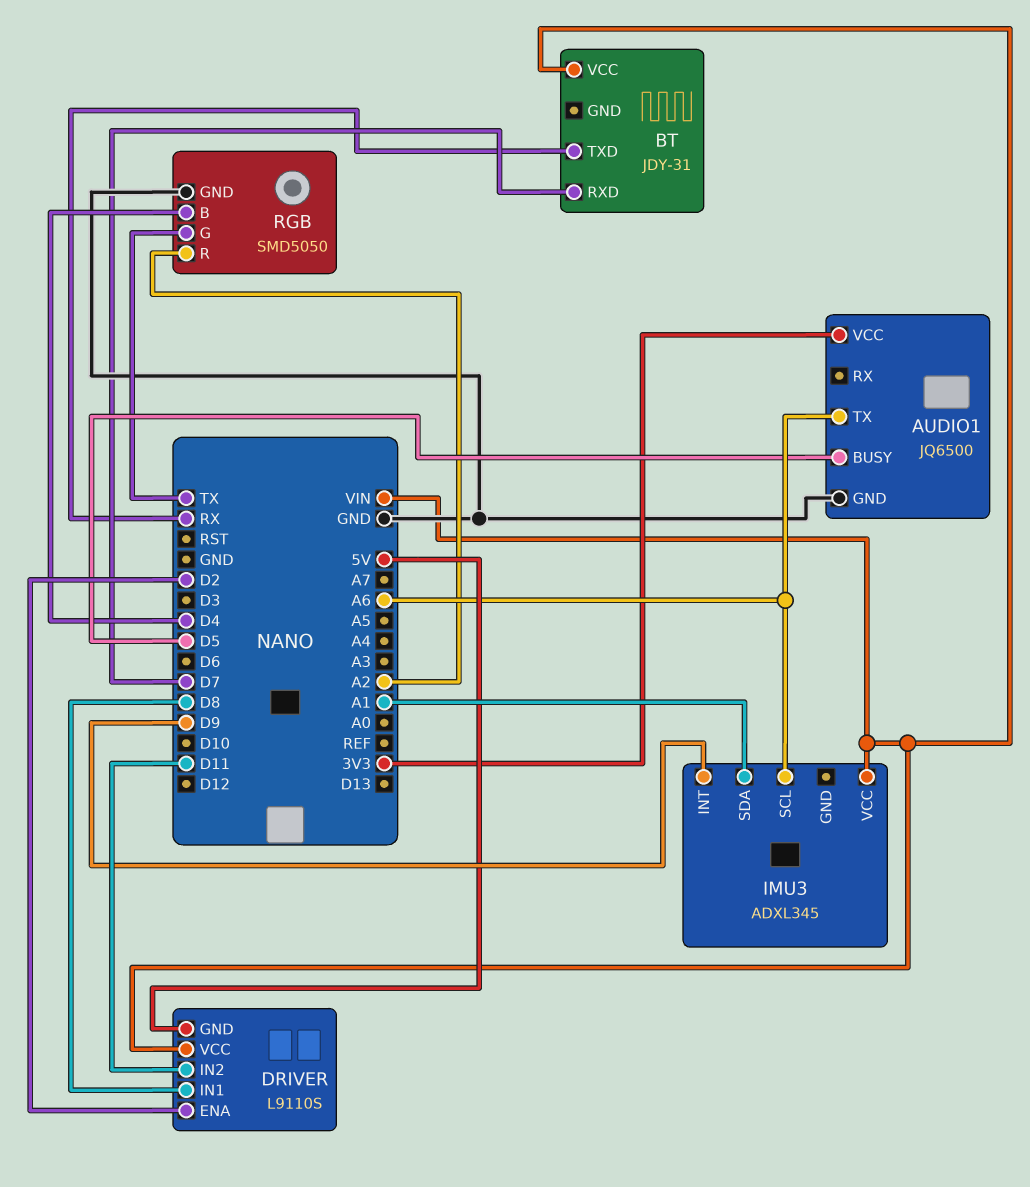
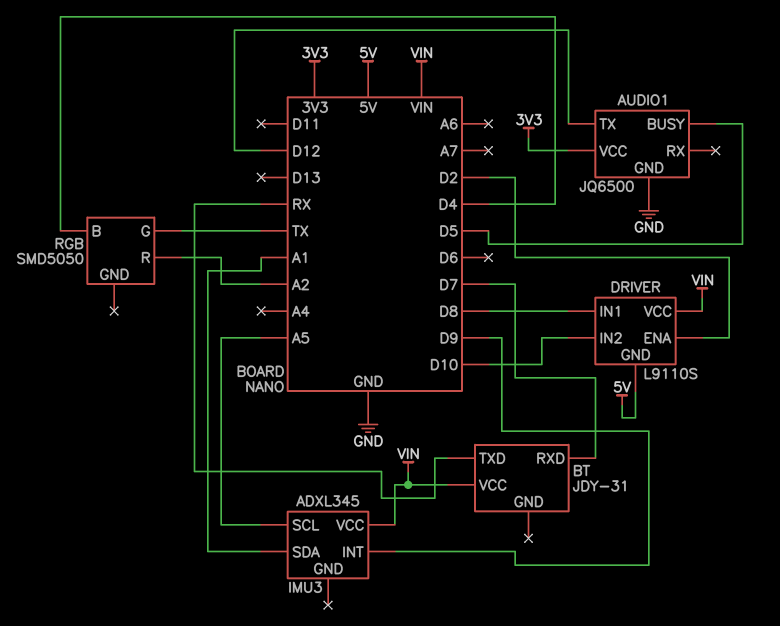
AUDIO1 pin TX: A6 -> D12
DRIVER pin IN2: D11 -> D10
IMU3 pin SCL: A6 -> A5
RGB pin GND: GND -> none

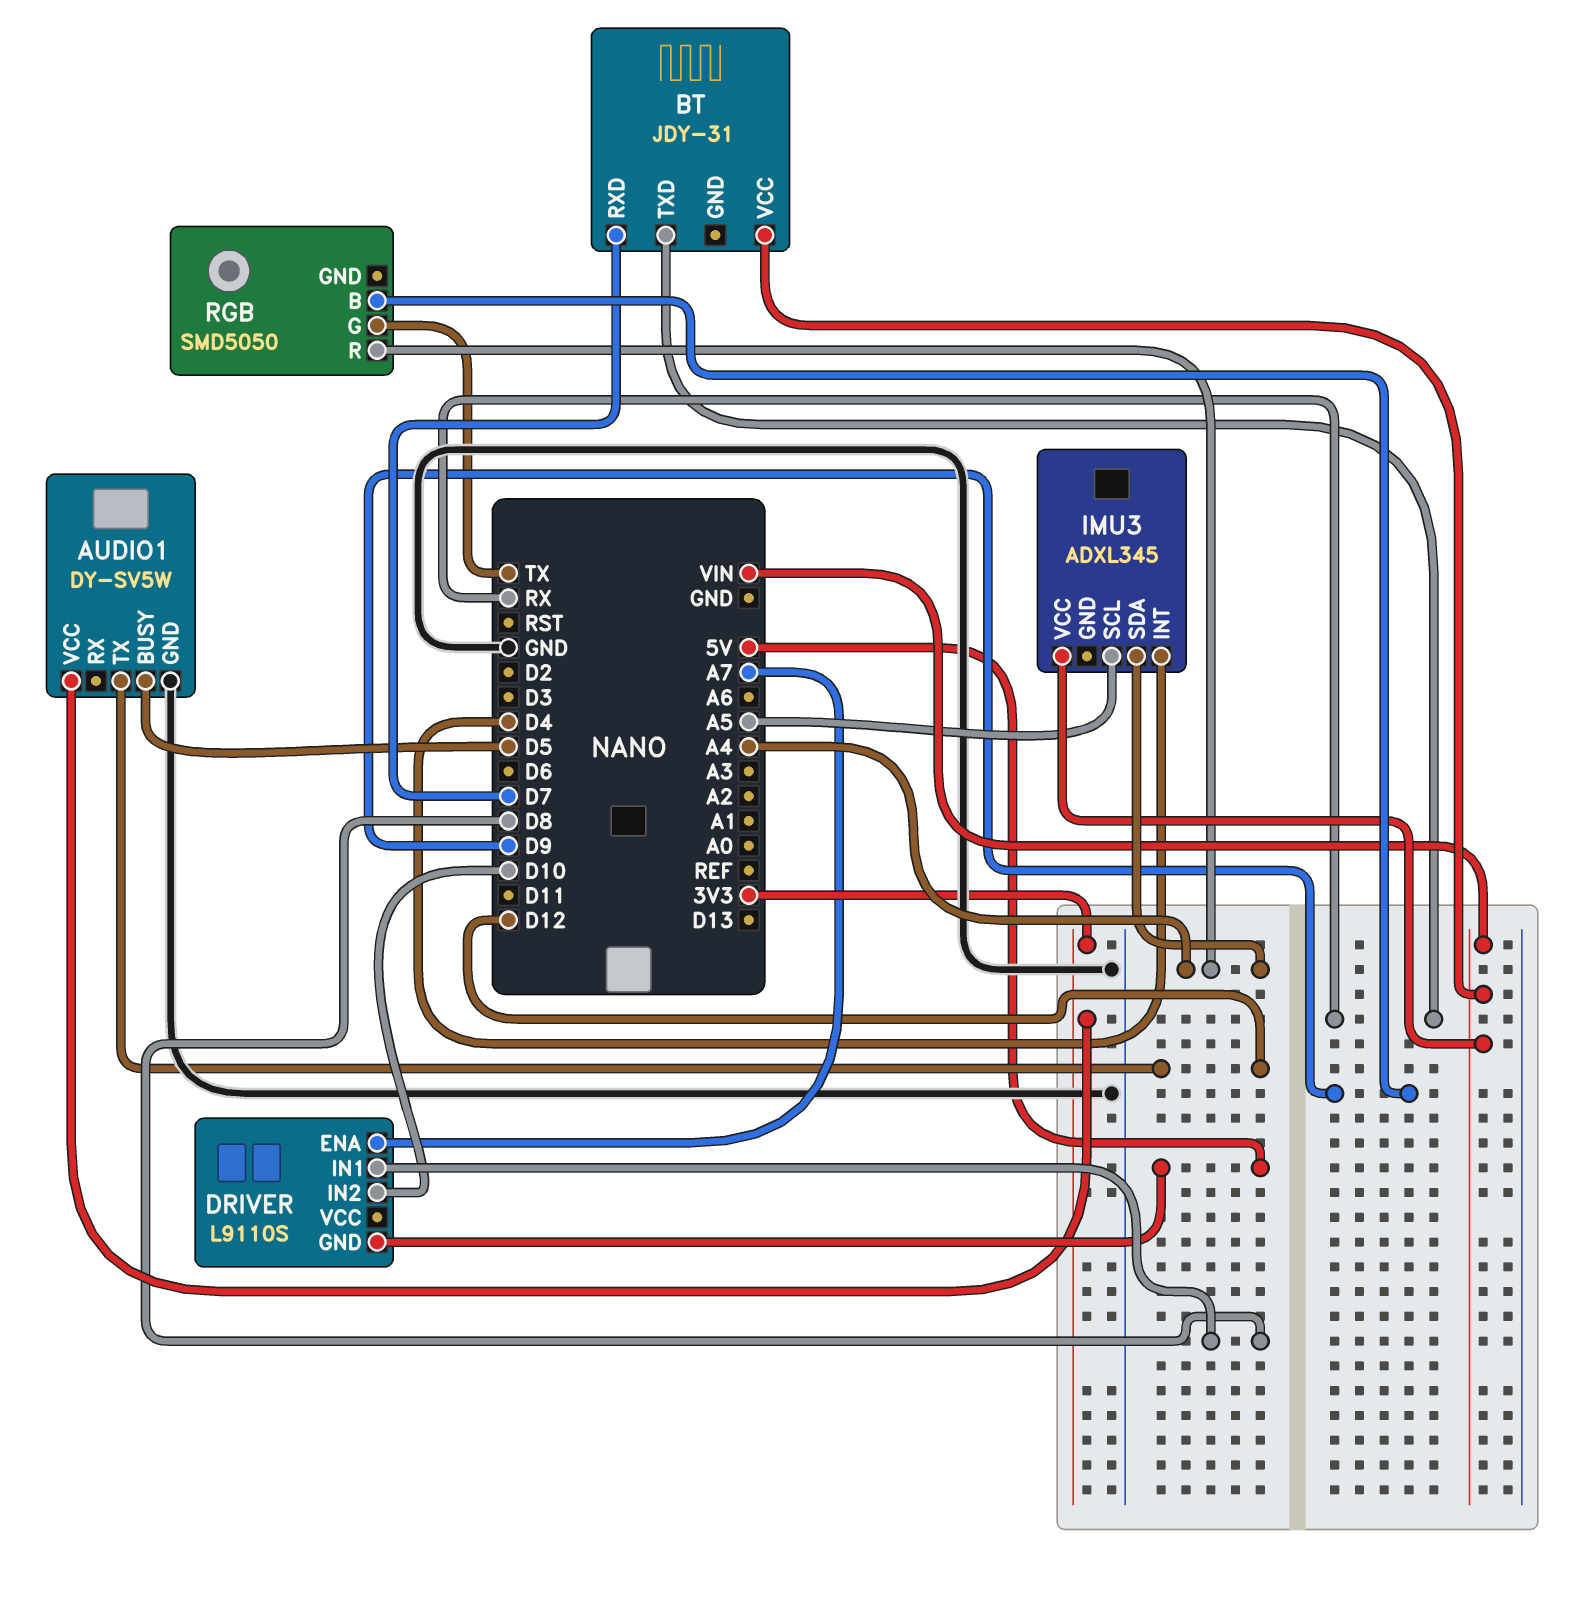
AUDIO1: JQ6500 -> DY-SV5W
DRIVER pin ENA: D2 -> A7
DRIVER pin VCC: VIN -> none
IMU3 pin INT: D9 -> D4
IMU3 pin SDA: A1 -> A4
RGB pin B: D4 -> D9
RGB pin R: A2 -> A4

